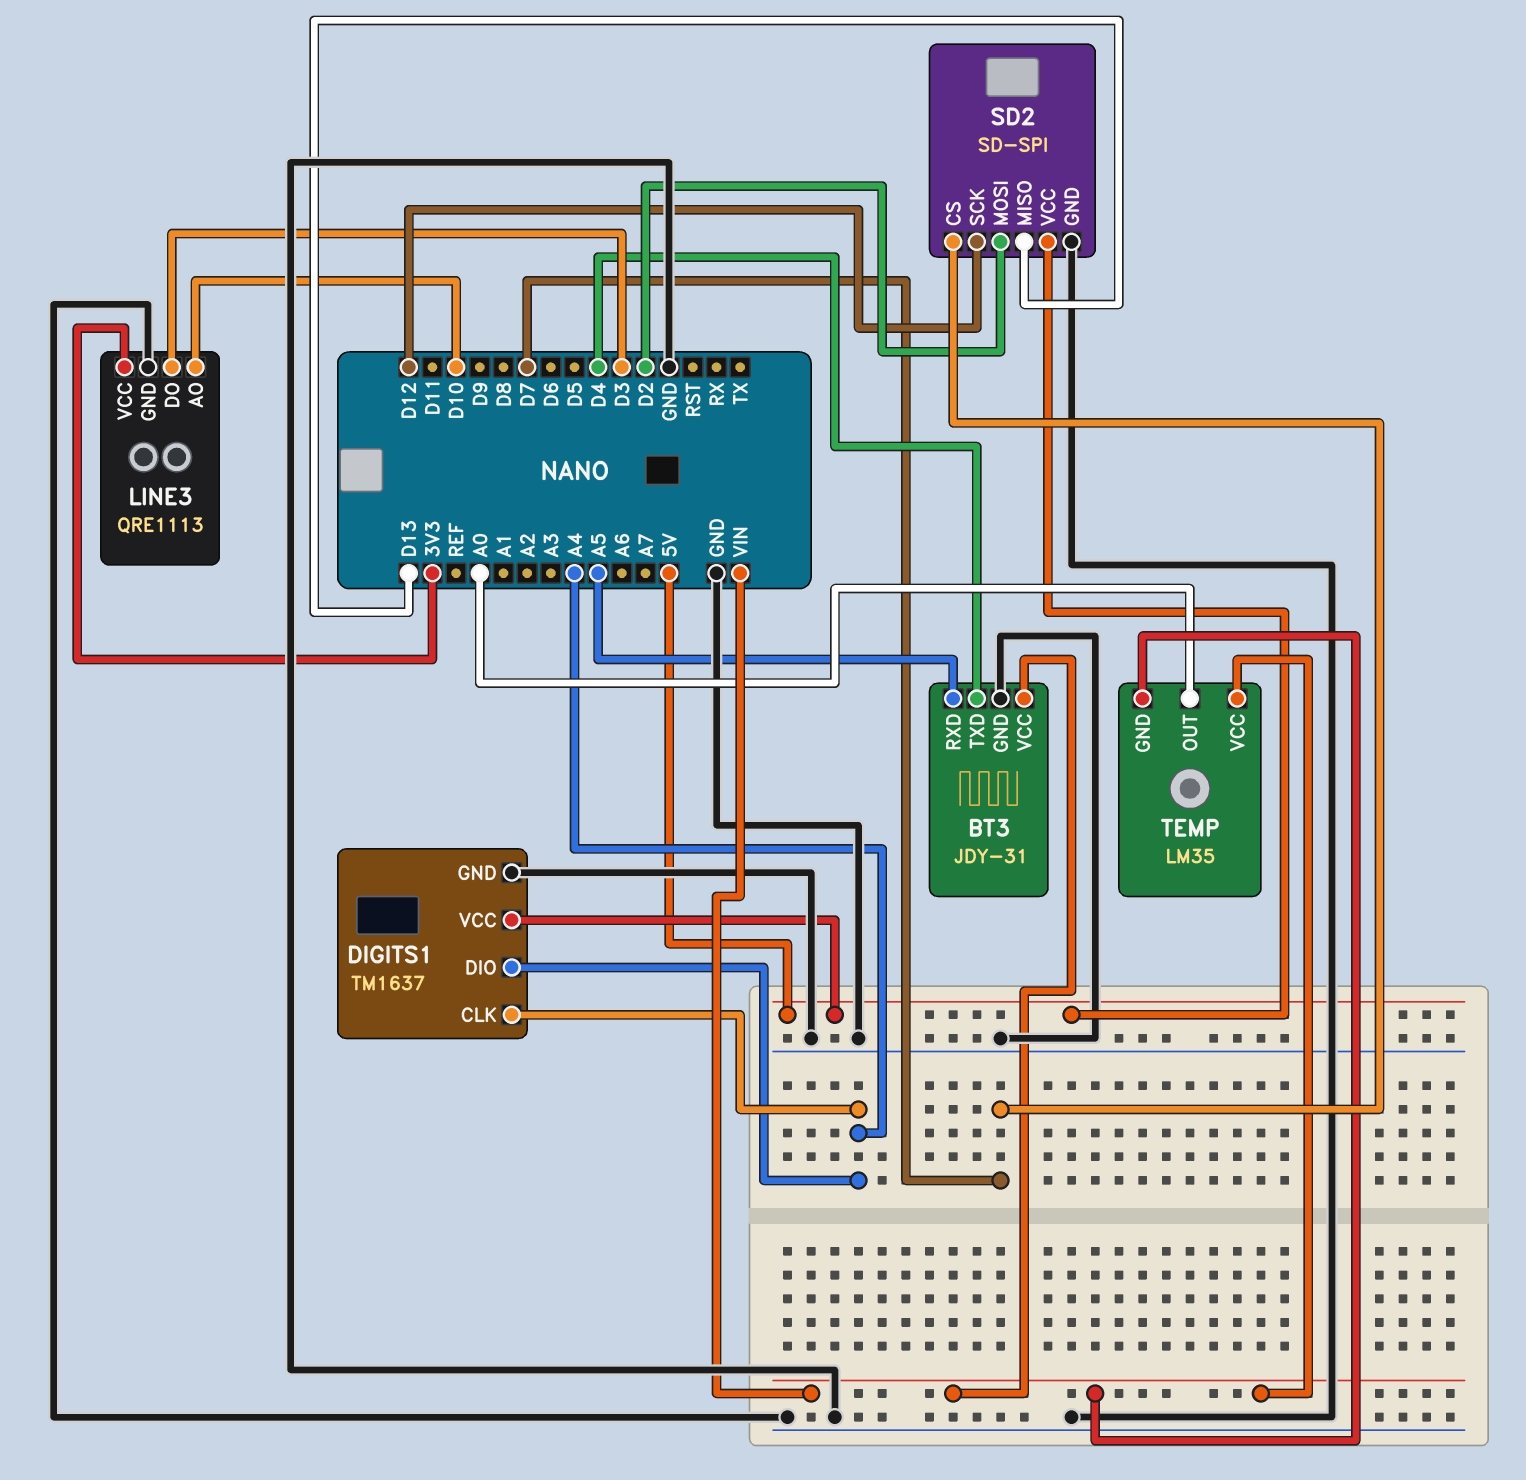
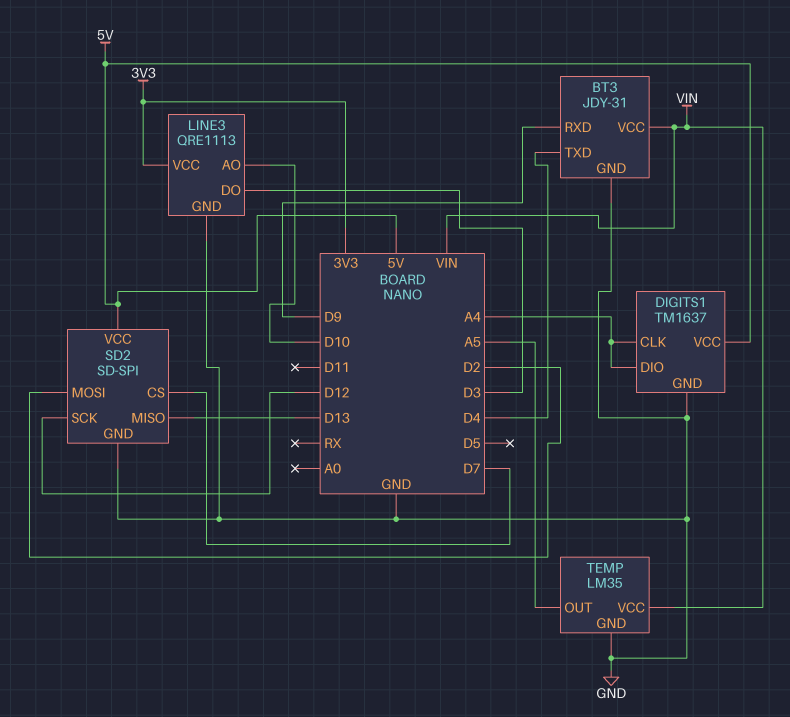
BT3 pin RXD: A5 -> D9
TEMP pin GND: VIN -> GND
TEMP pin OUT: A0 -> A5

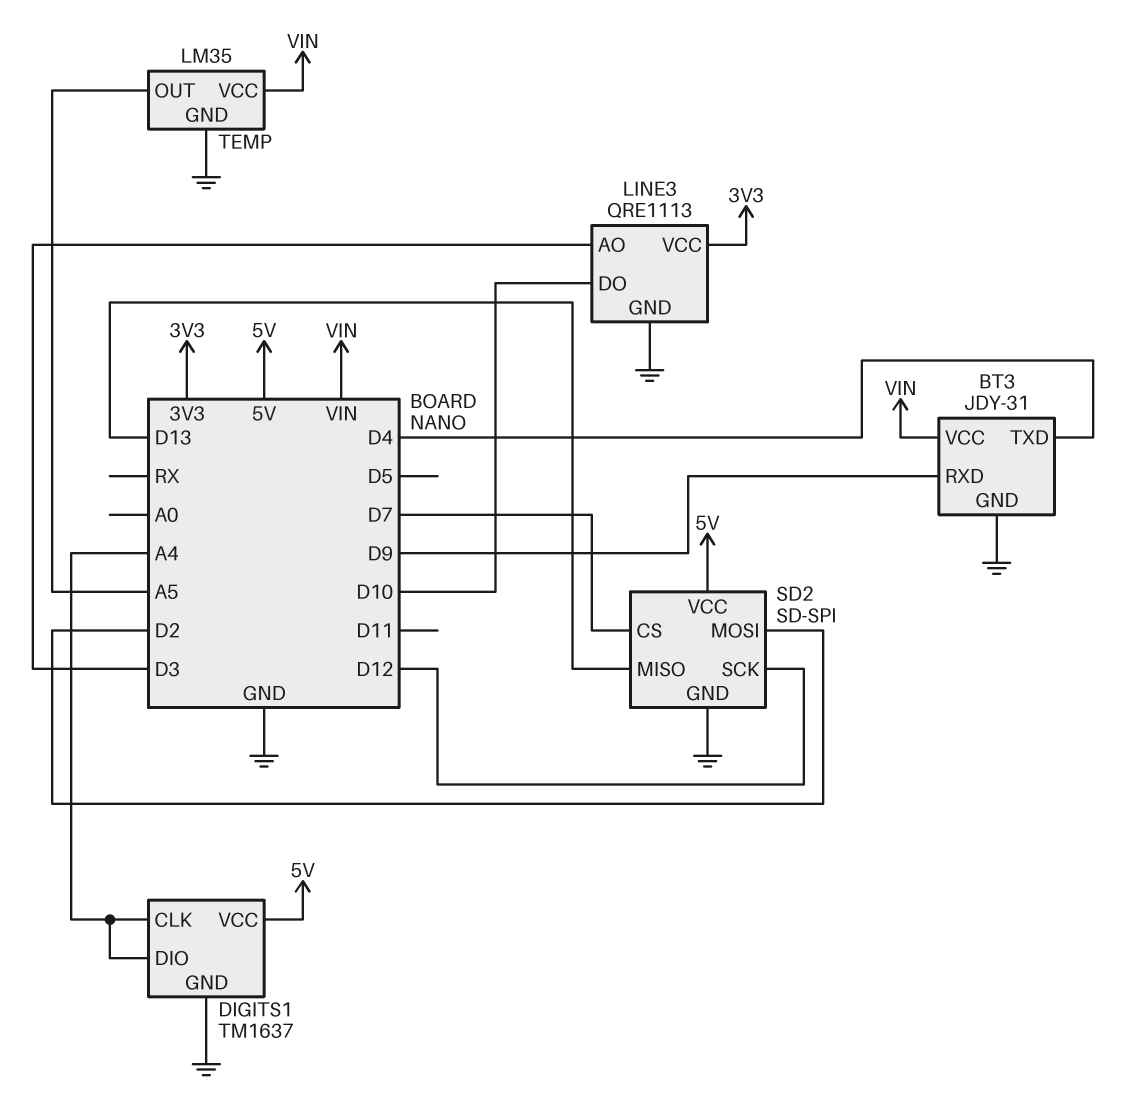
LINE3 pin AO: D10 -> D3
LINE3 pin DO: D3 -> D10

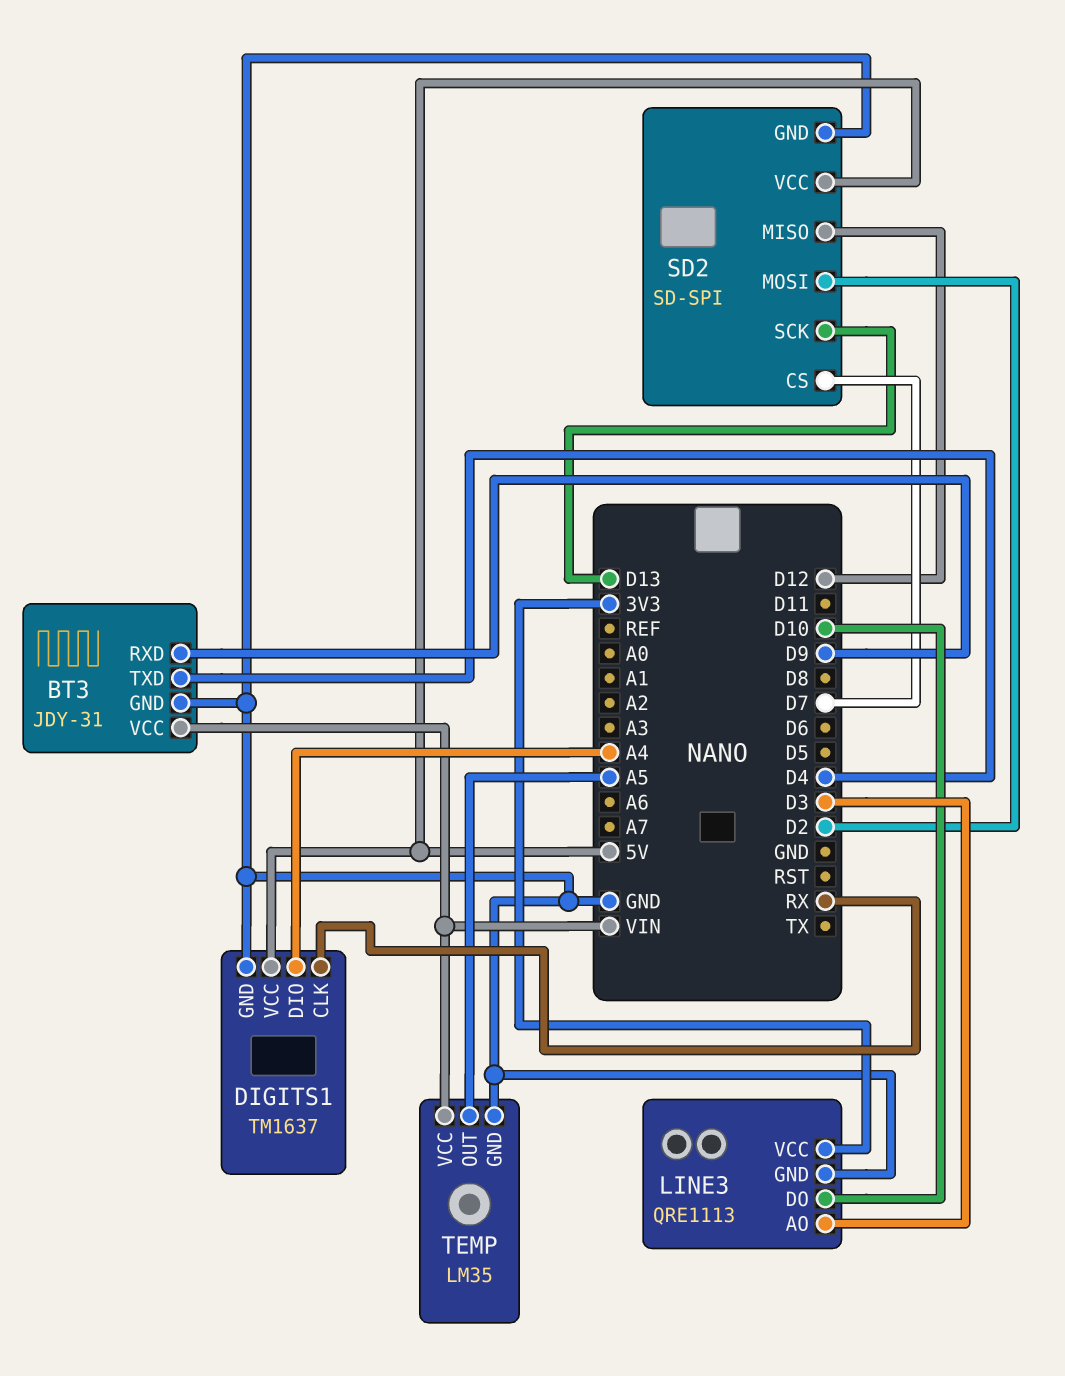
DIGITS1 pin CLK: A4 -> RX
SD2 pin MISO: D13 -> D12
SD2 pin SCK: D12 -> D13

